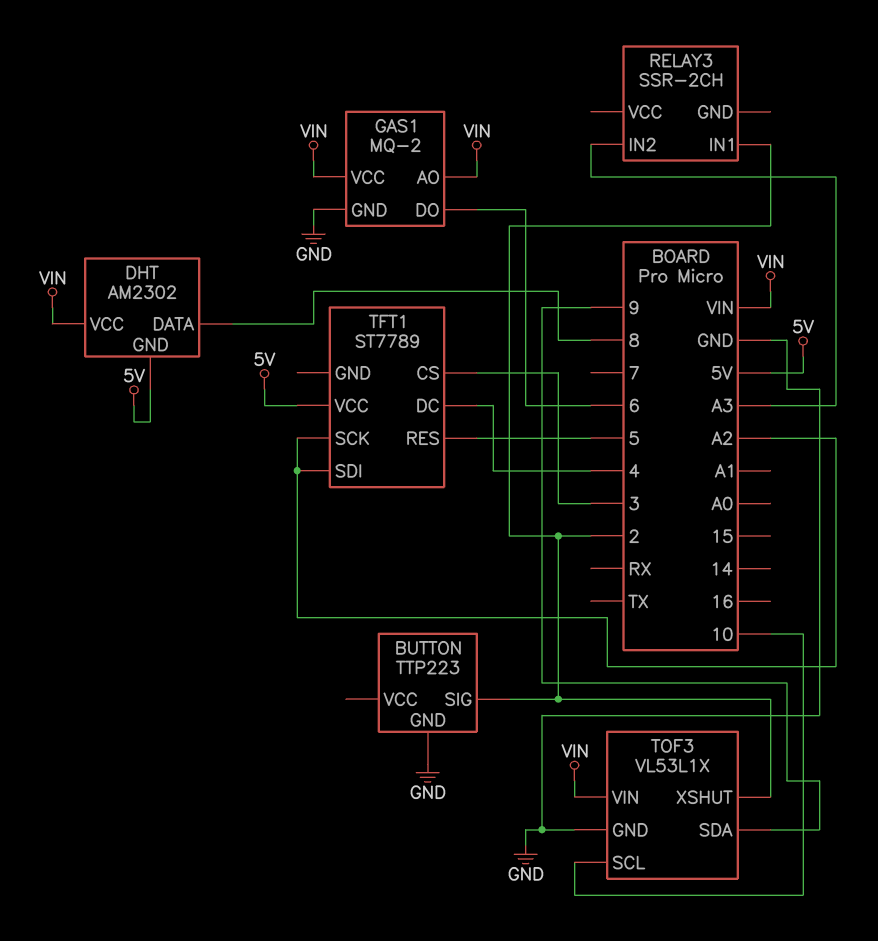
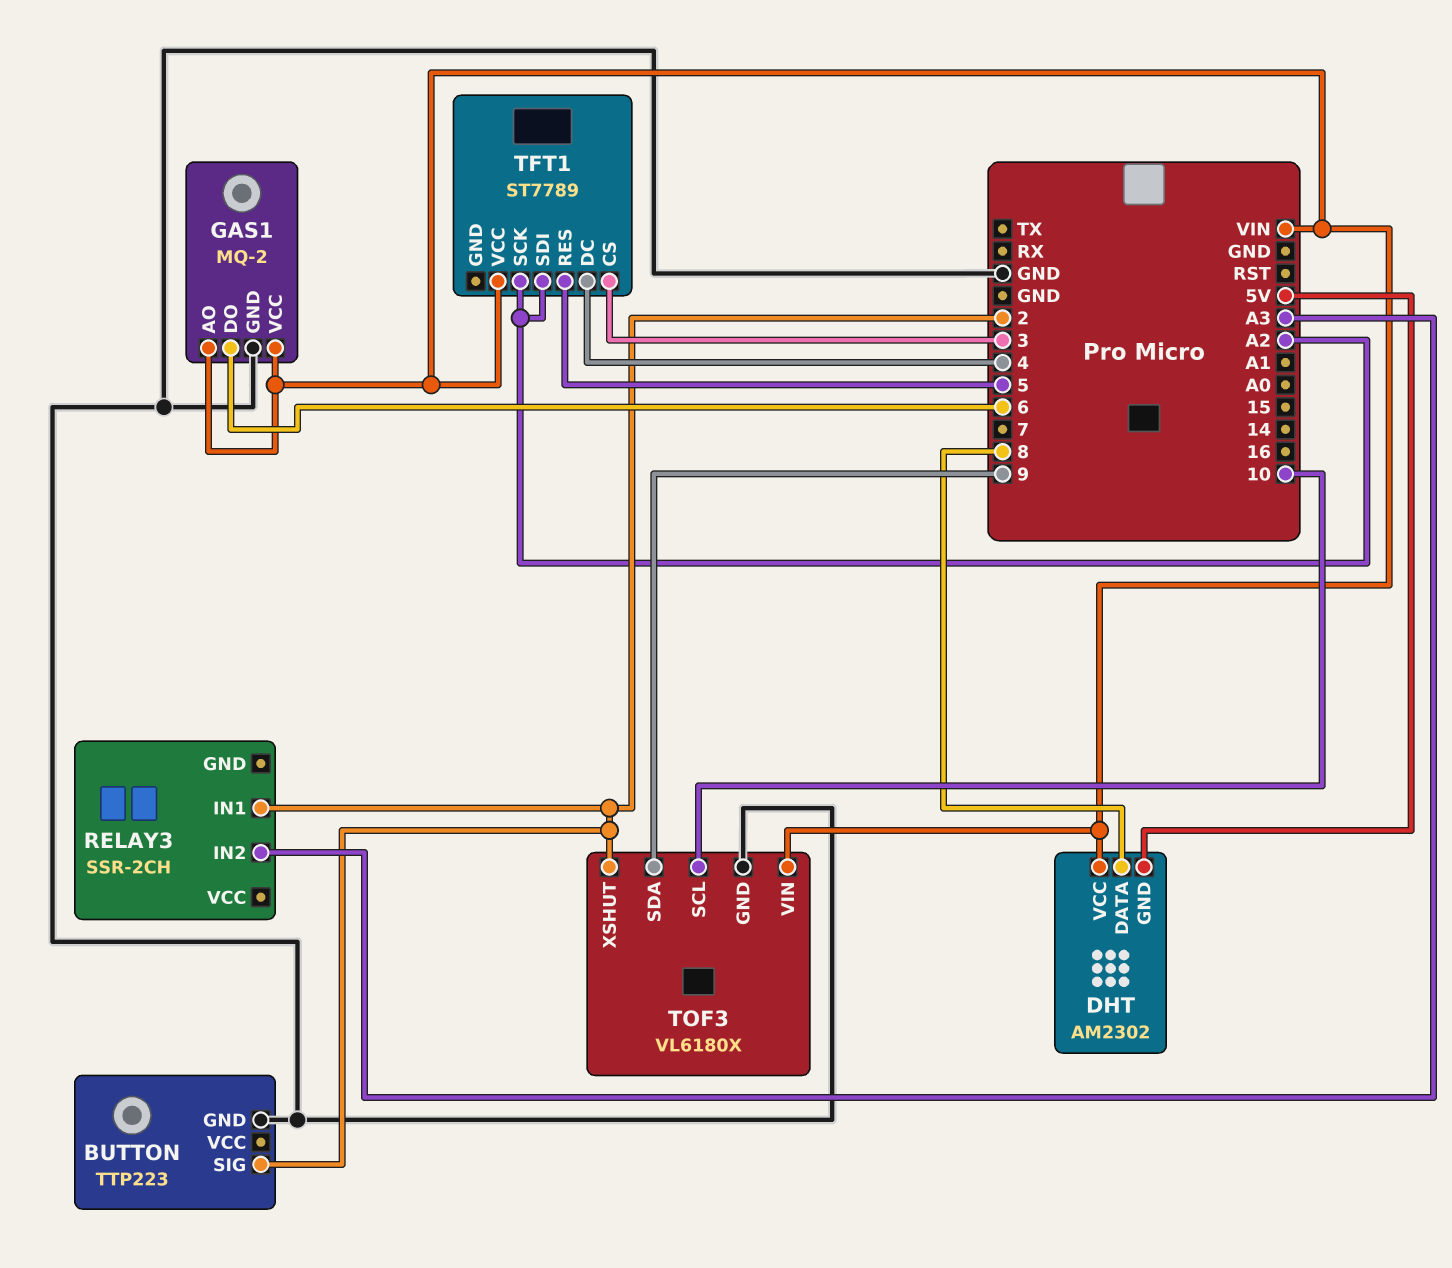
TFT1 pin VCC: 5V -> VIN
TOF3: VL53L1X -> VL6180X

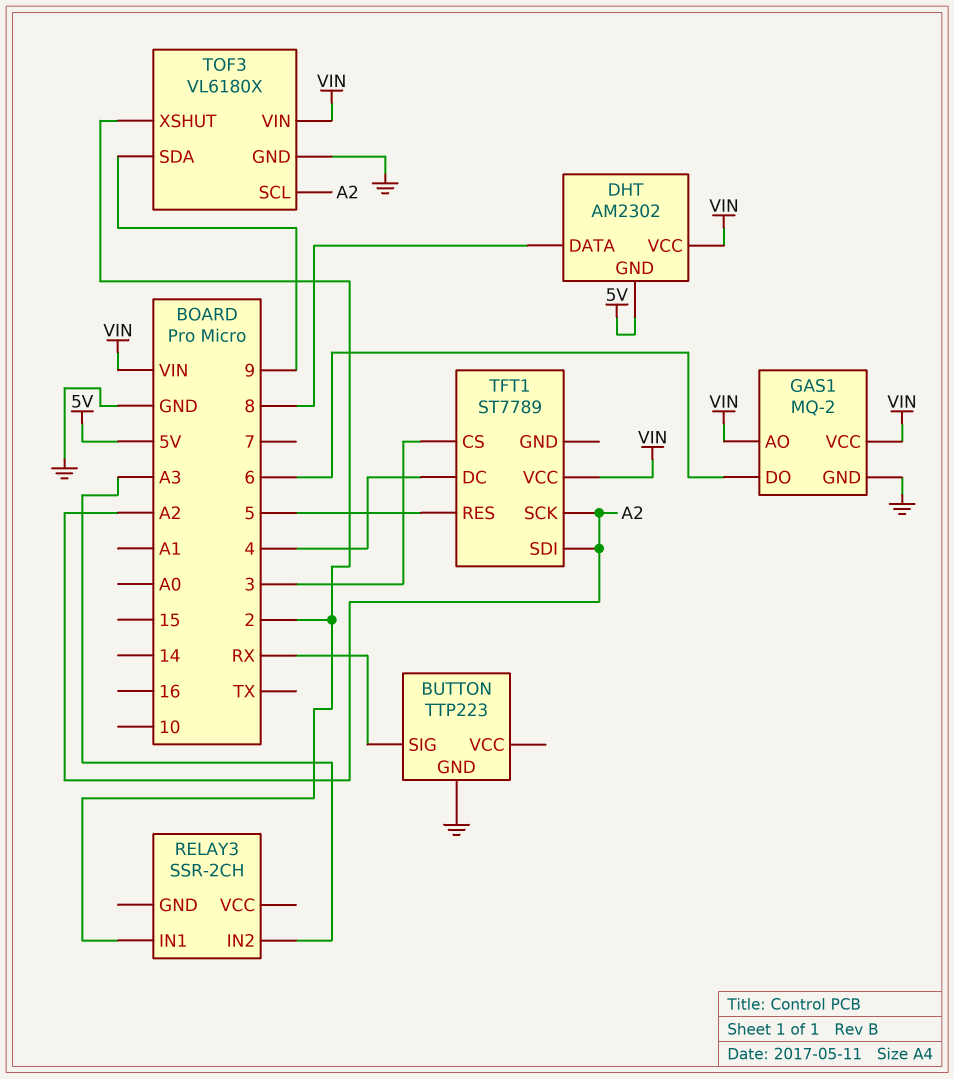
BUTTON pin SIG: 2 -> RX
TOF3 pin SCL: 10 -> A2

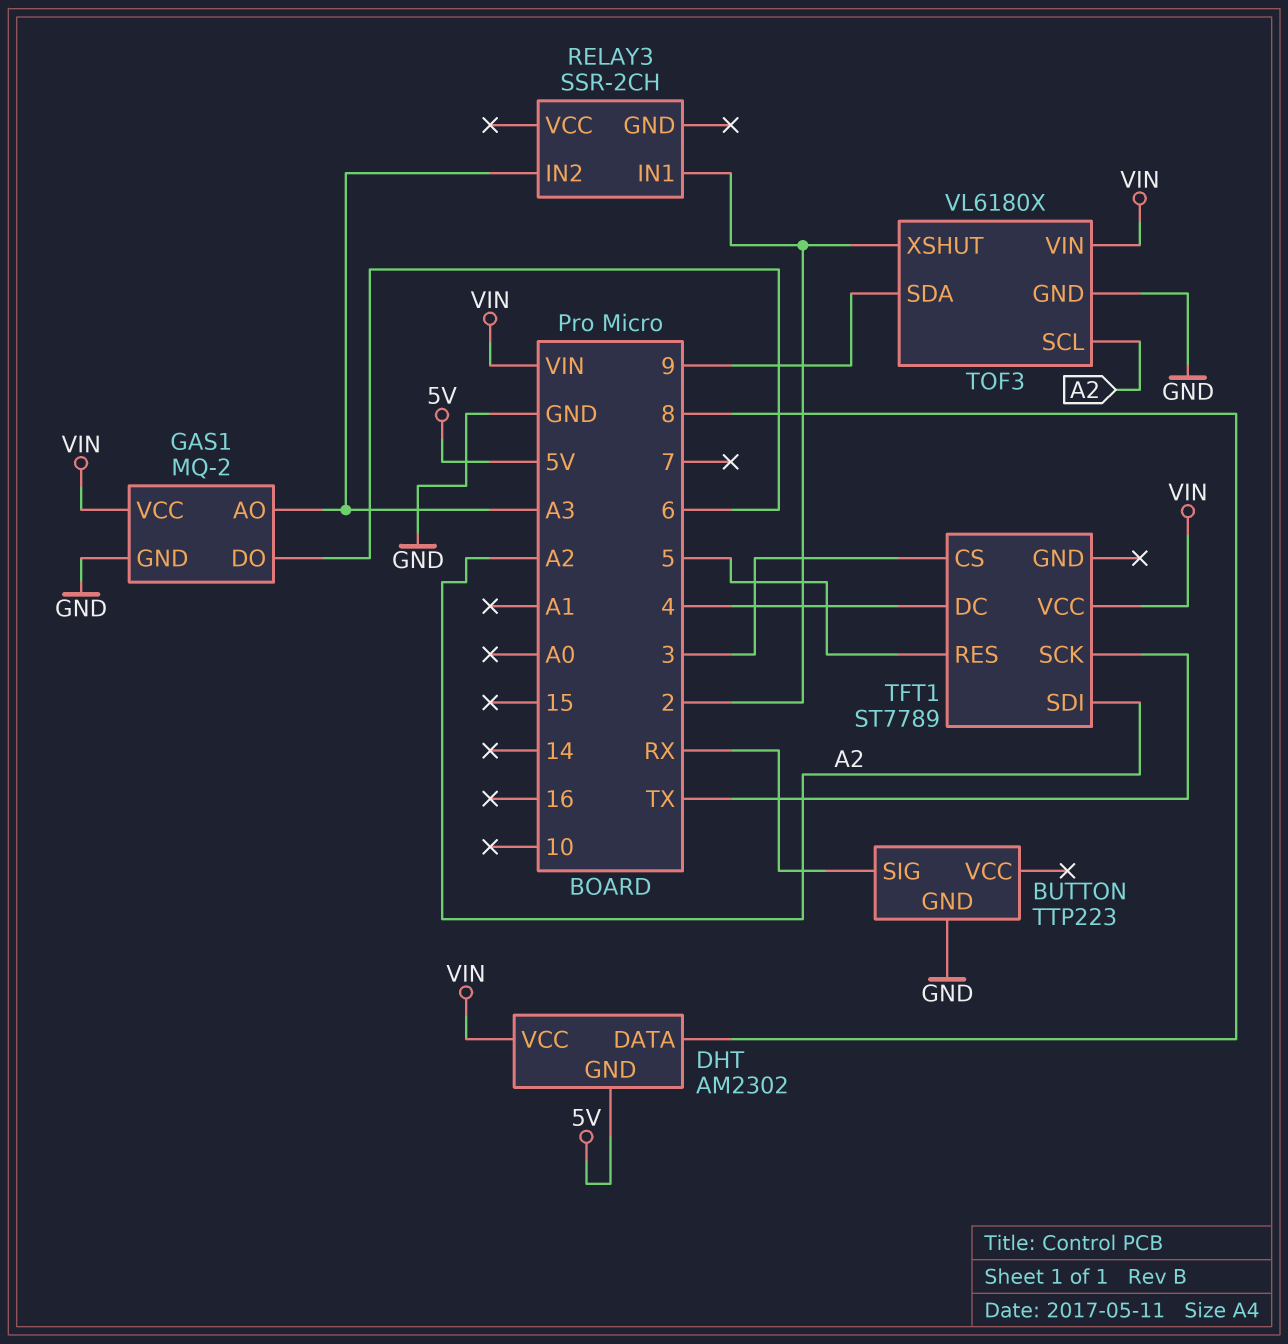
GAS1 pin AO: VIN -> A3
TFT1 pin SCK: A2 -> TX

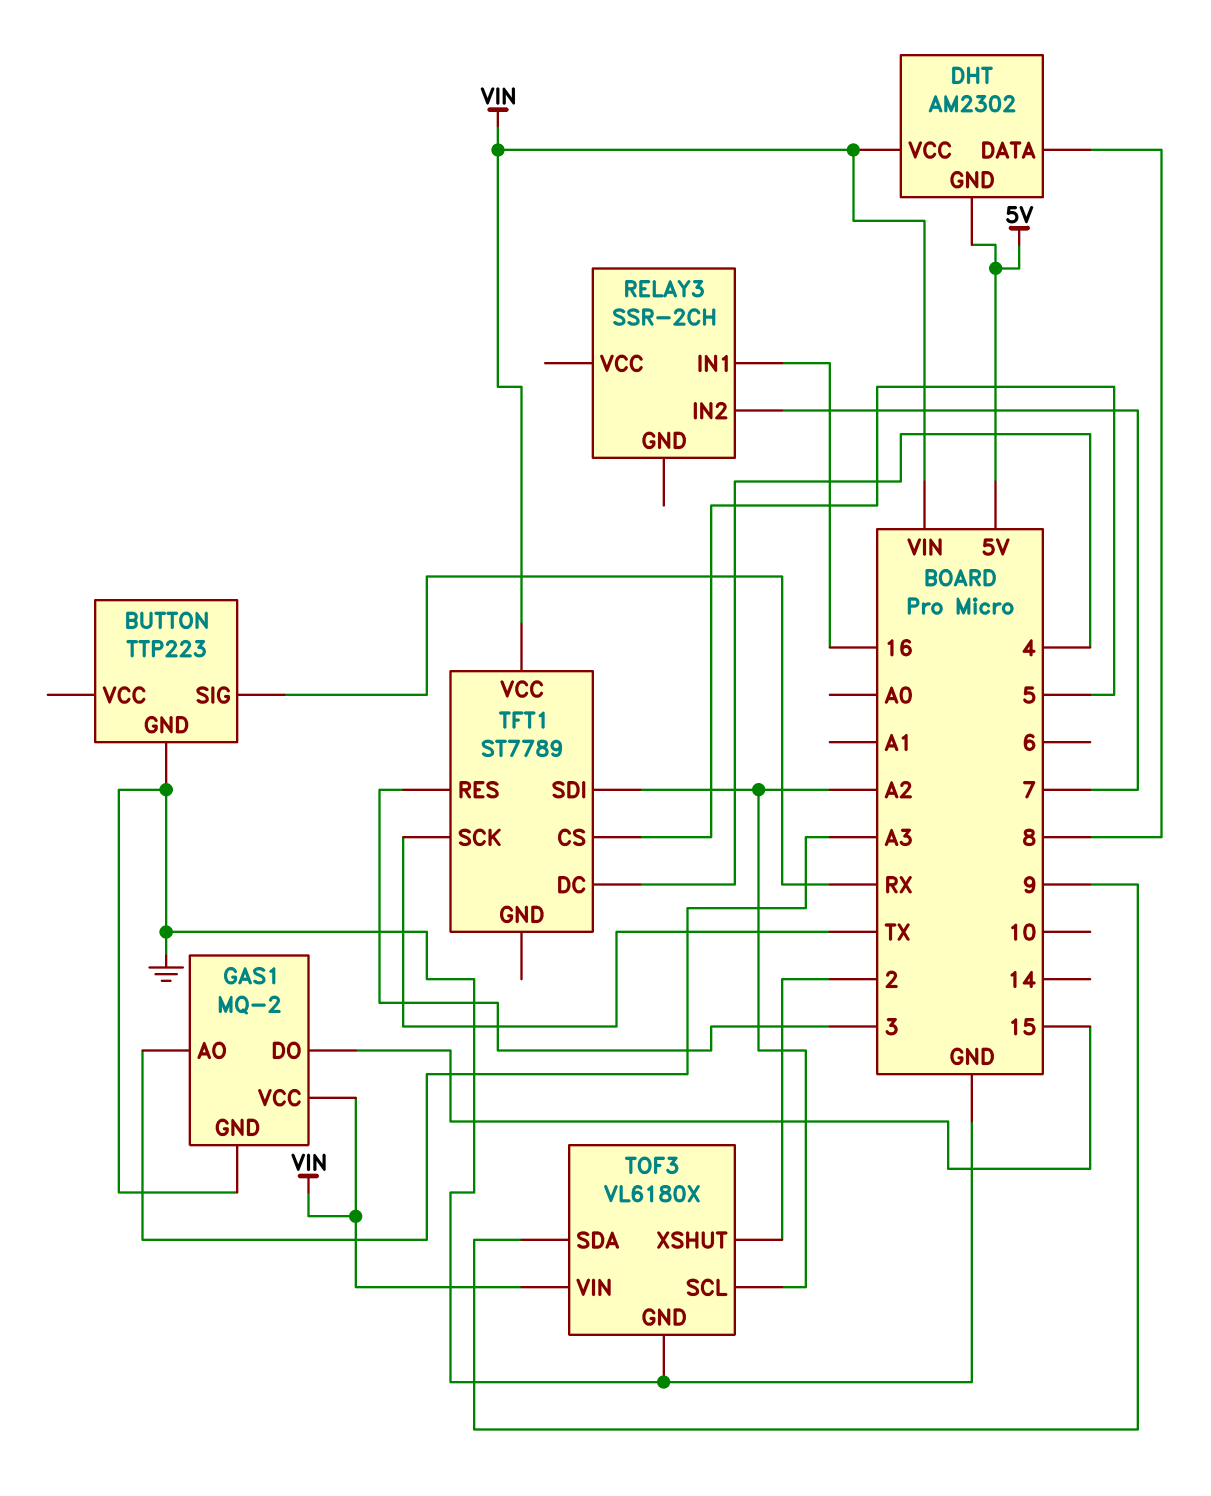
GAS1 pin DO: 6 -> 15
RELAY3 pin IN1: 2 -> 16
RELAY3 pin IN2: A3 -> 7
TFT1 pin CS: 3 -> 5
TFT1 pin RES: 5 -> 3

